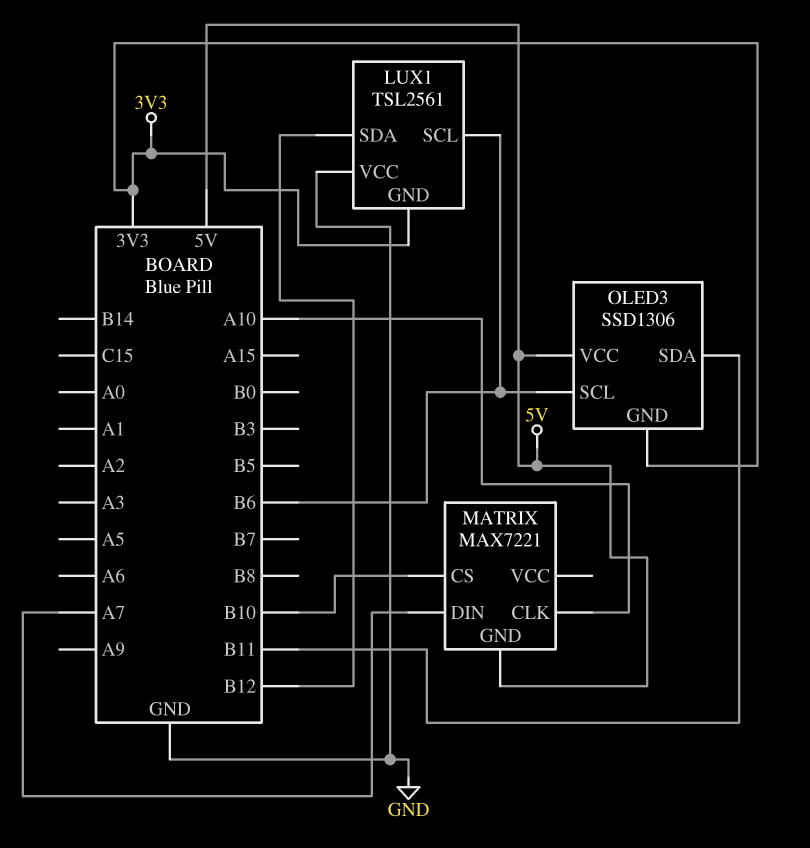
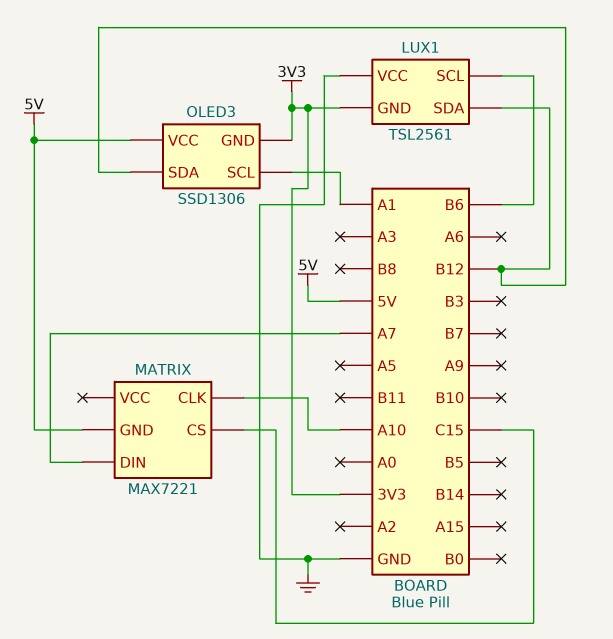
MATRIX pin CS: B10 -> C15
OLED3 pin SCL: B6 -> A1
OLED3 pin SDA: B11 -> B12

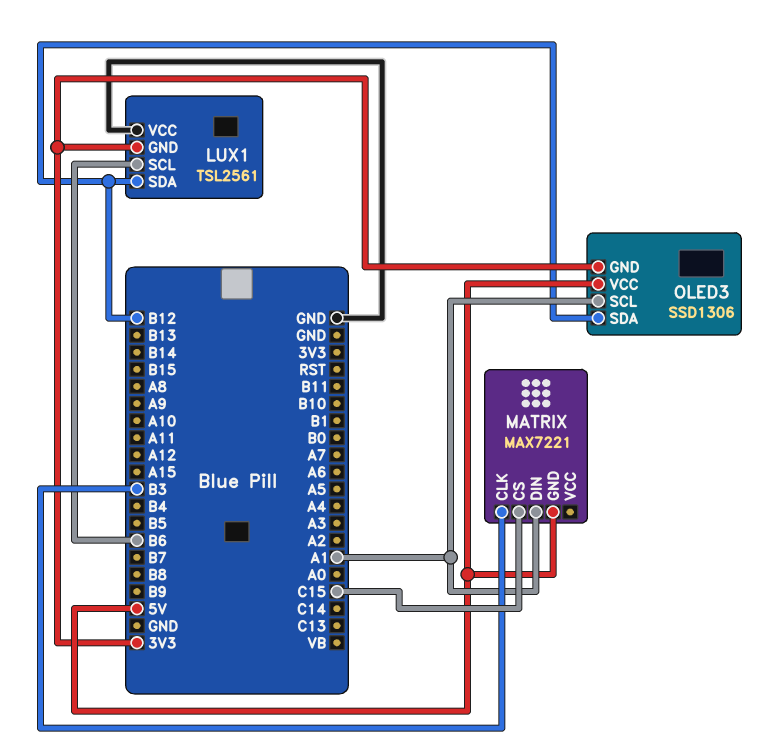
MATRIX pin CLK: A10 -> B3
MATRIX pin DIN: A7 -> A1

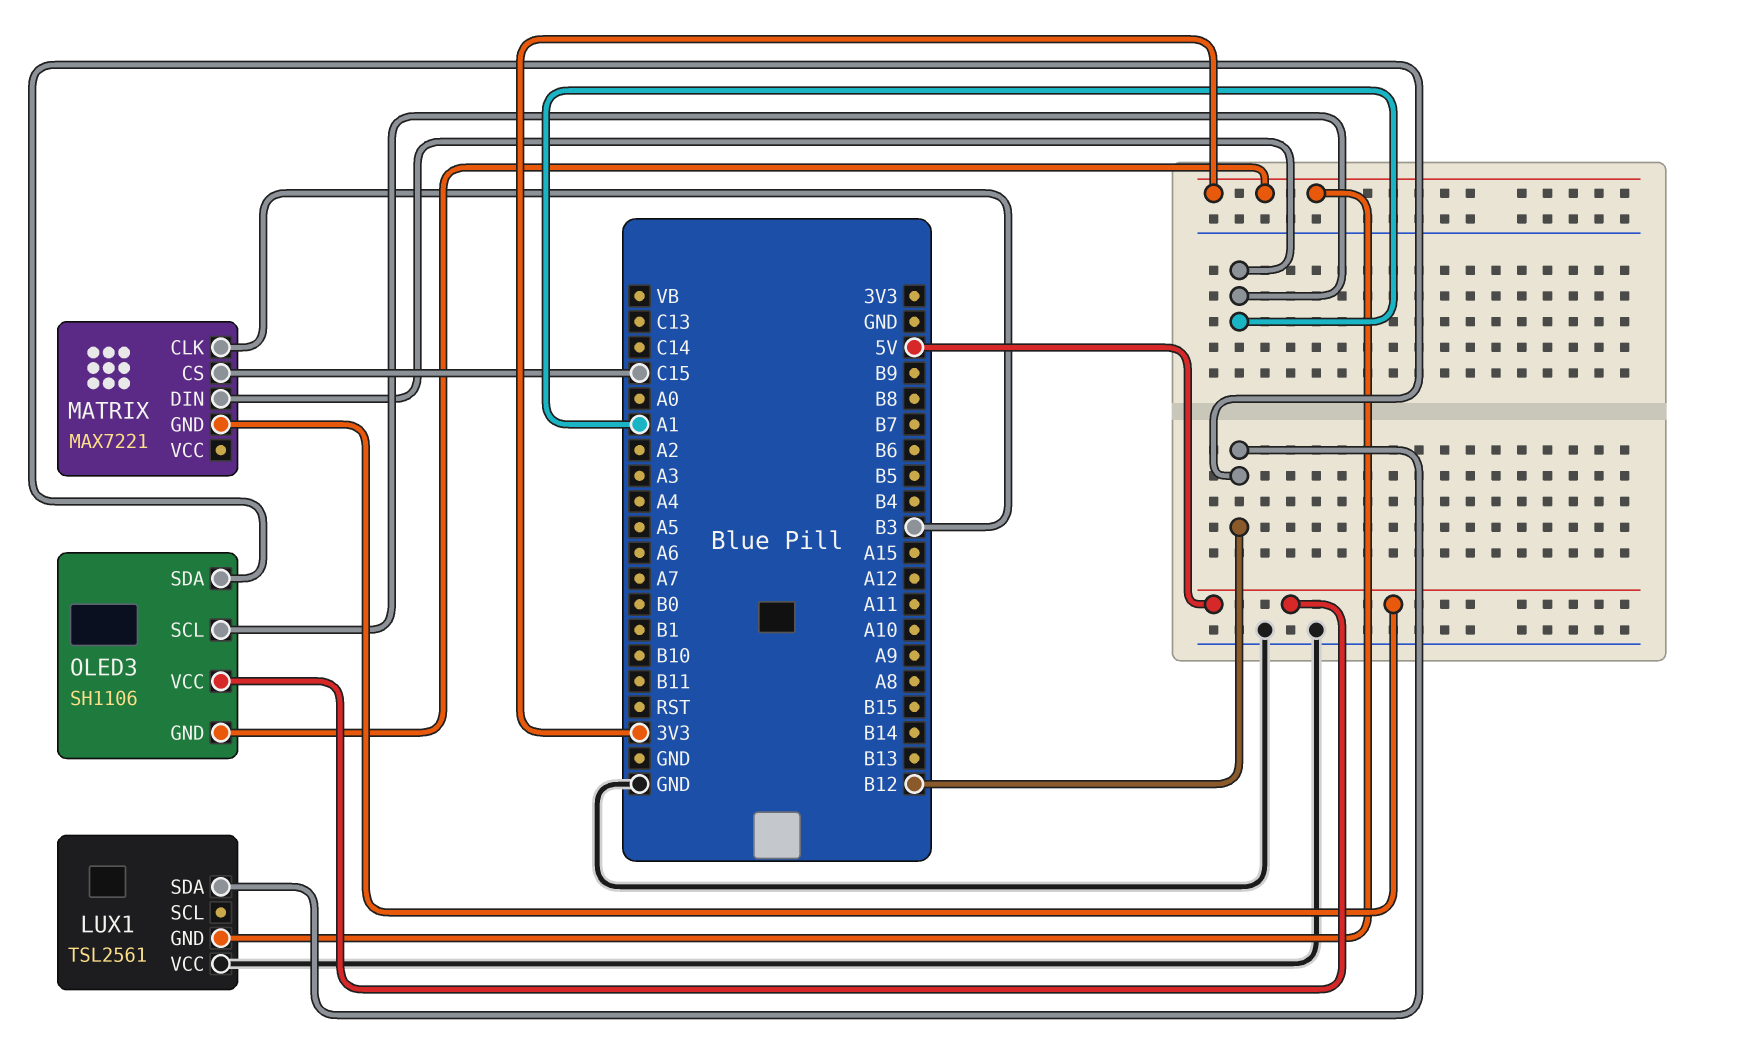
LUX1 pin SCL: B6 -> none
OLED3: SSD1306 -> SH1106

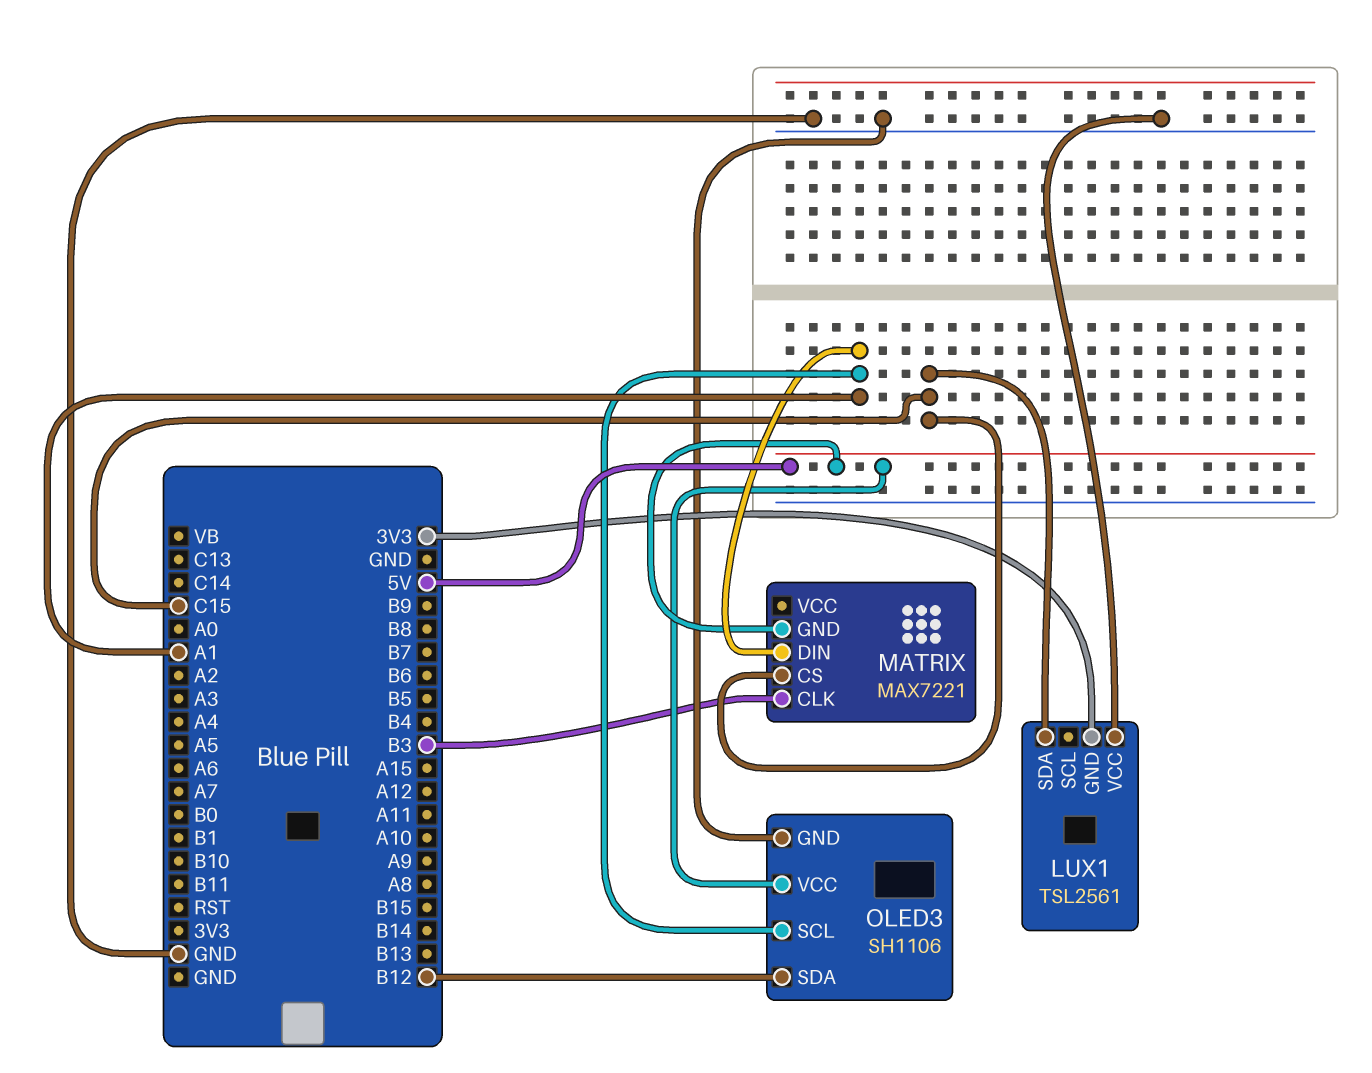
LUX1 pin SDA: B12 -> C15
OLED3 pin GND: 3V3 -> GND

